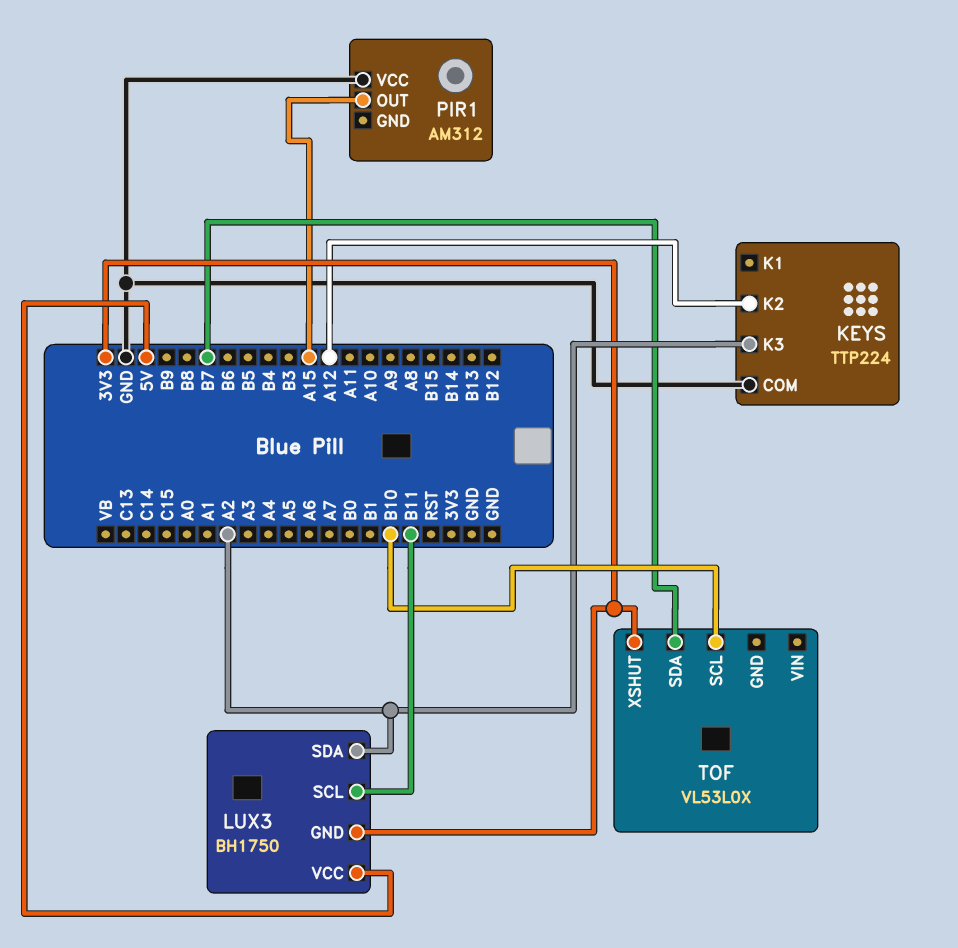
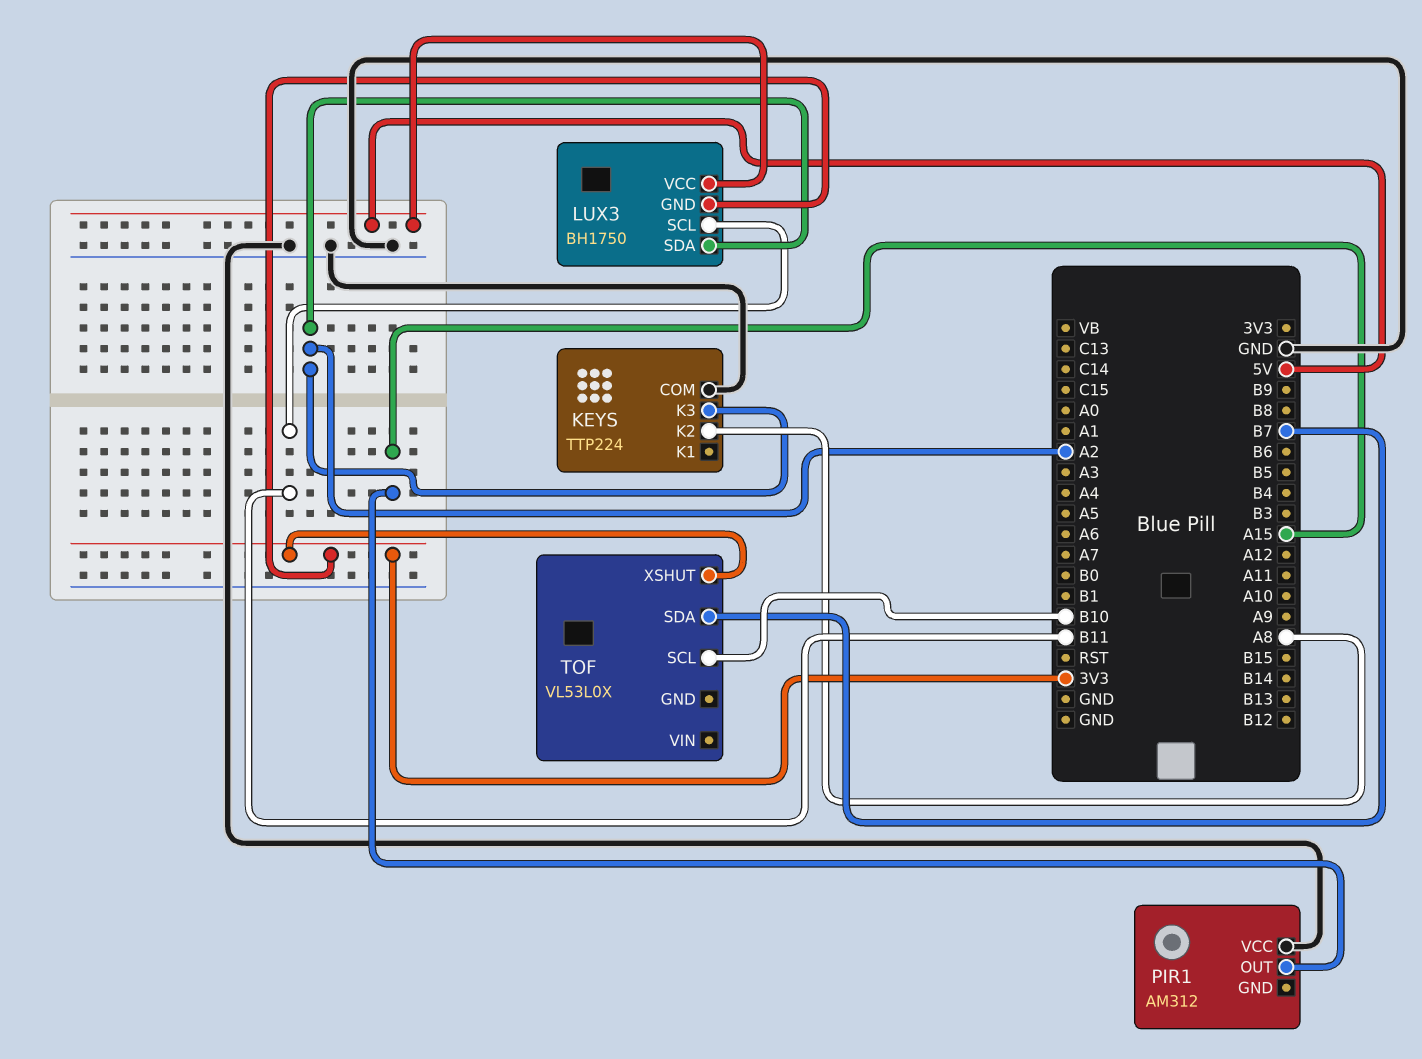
KEYS pin K2: A12 -> A8

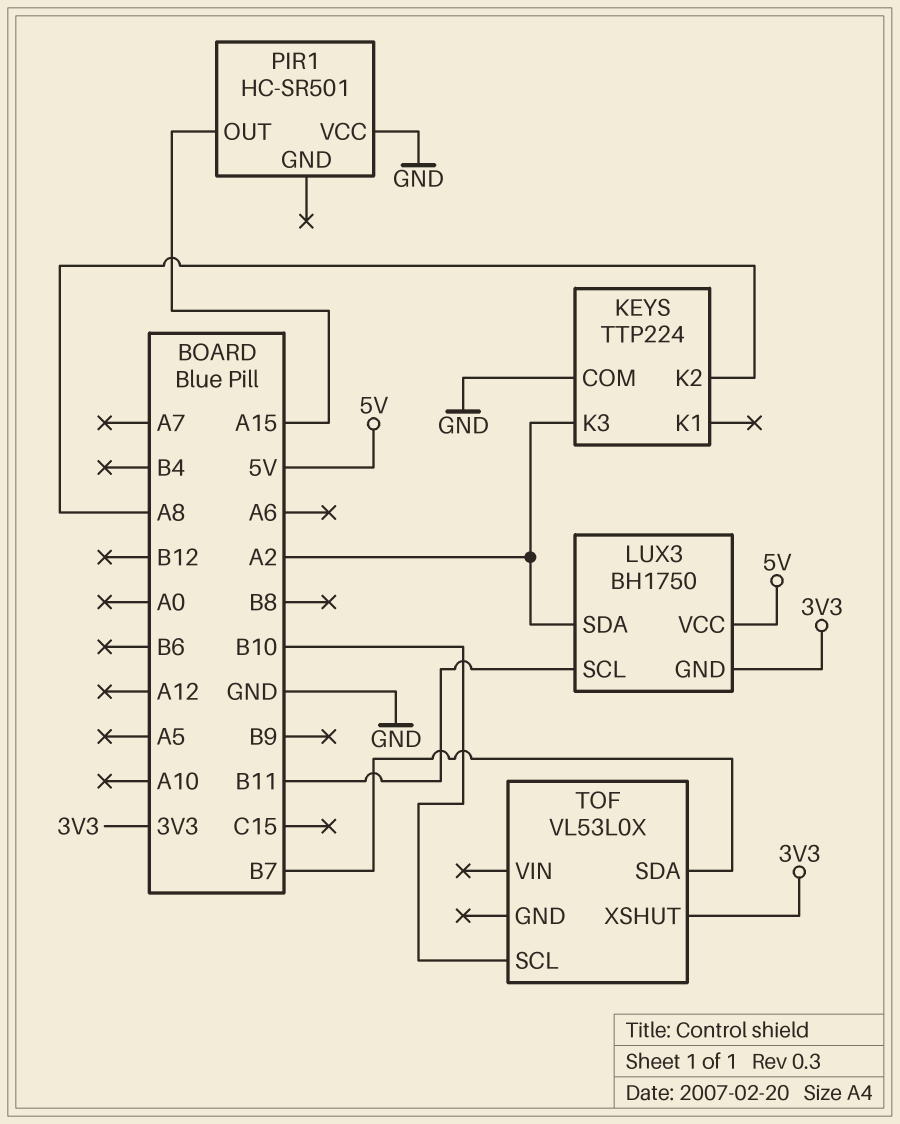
PIR1: AM312 -> HC-SR501

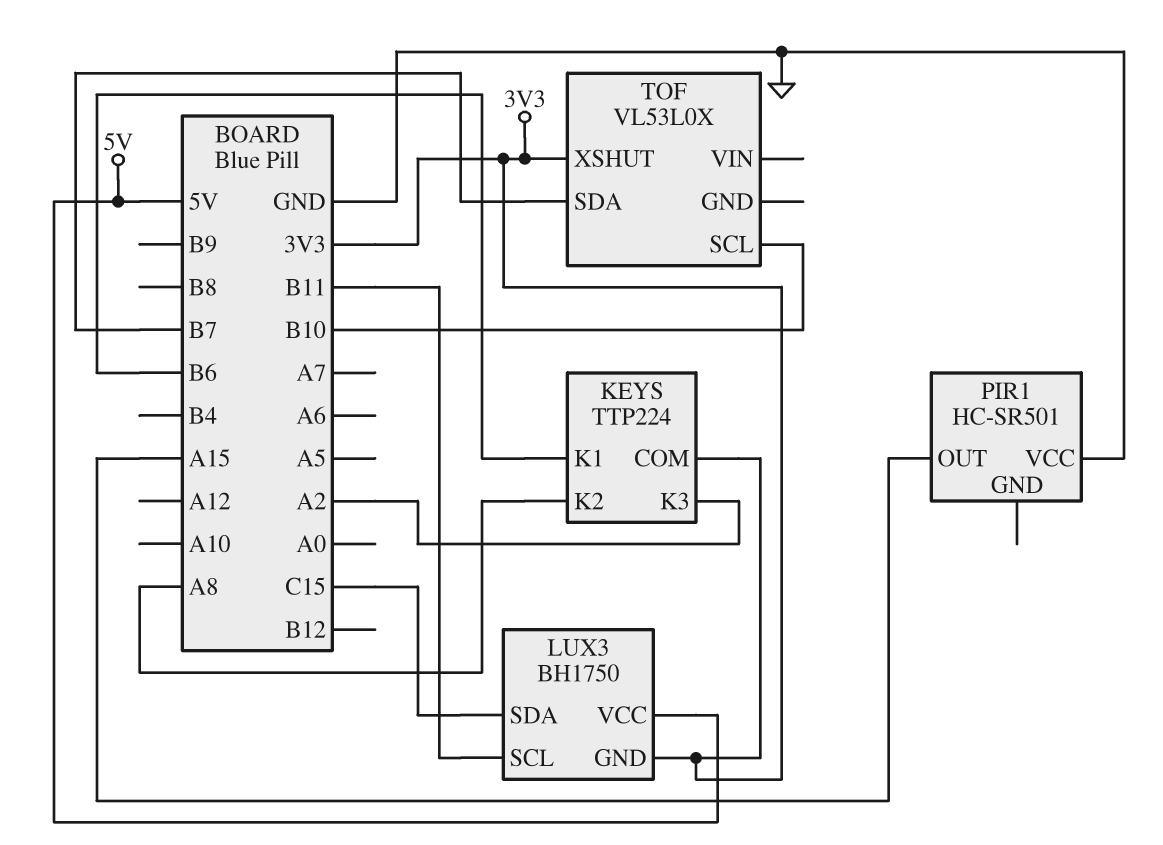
KEYS pin COM: GND -> 3V3
KEYS pin K1: none -> B6
LUX3 pin SDA: A2 -> C15

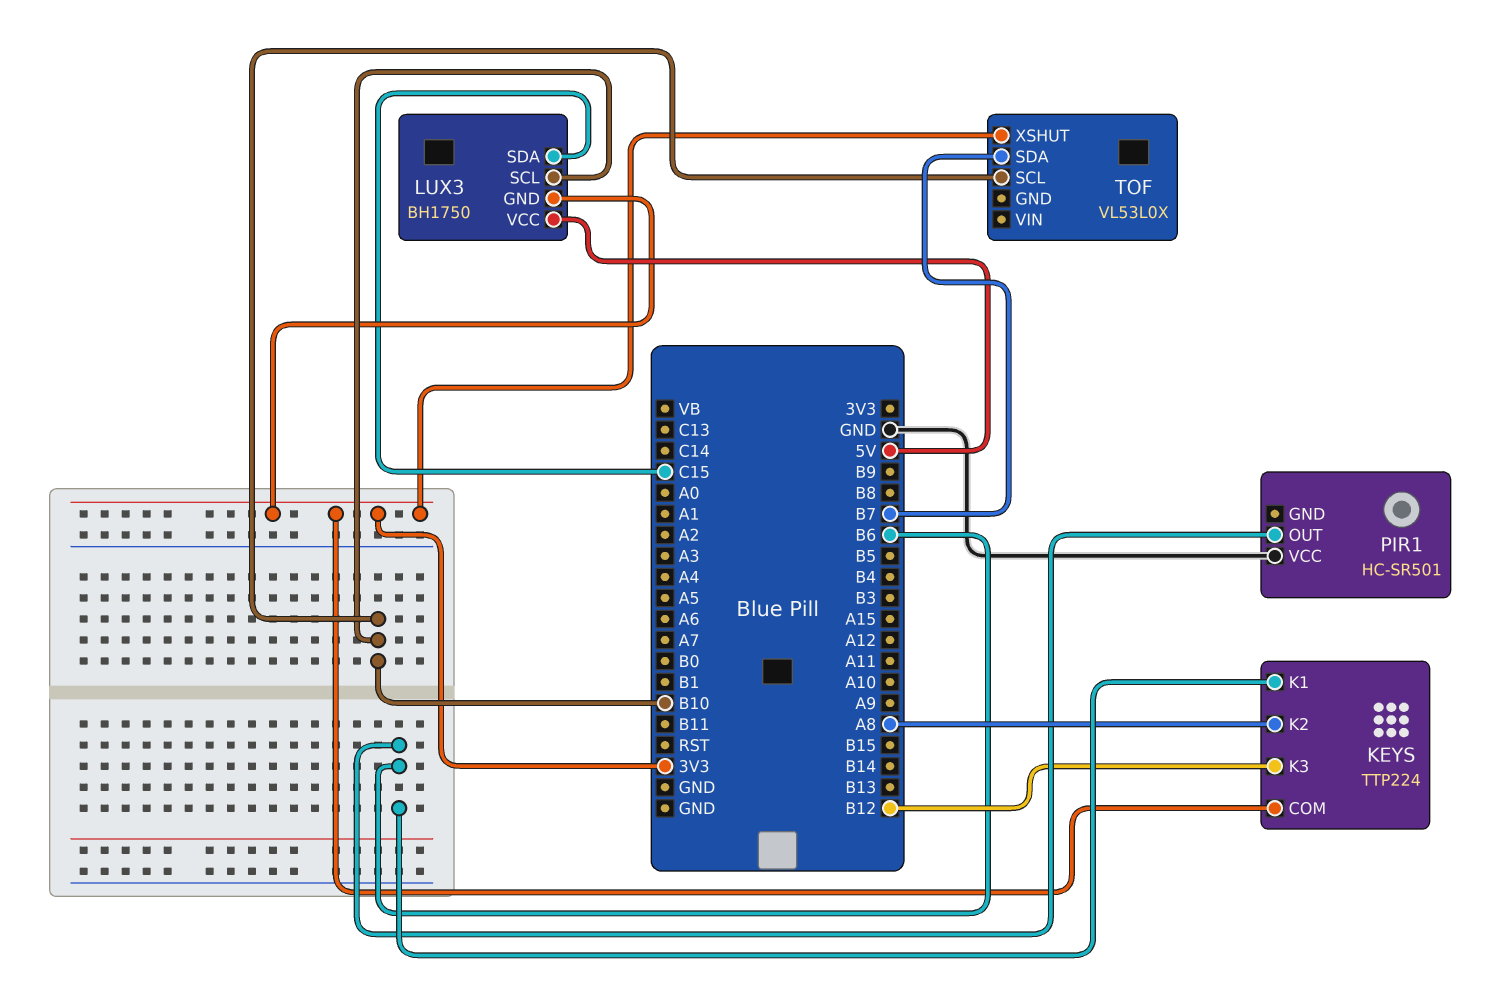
KEYS pin K3: A2 -> B12
LUX3 pin SCL: B11 -> B10
PIR1 pin OUT: A15 -> B6

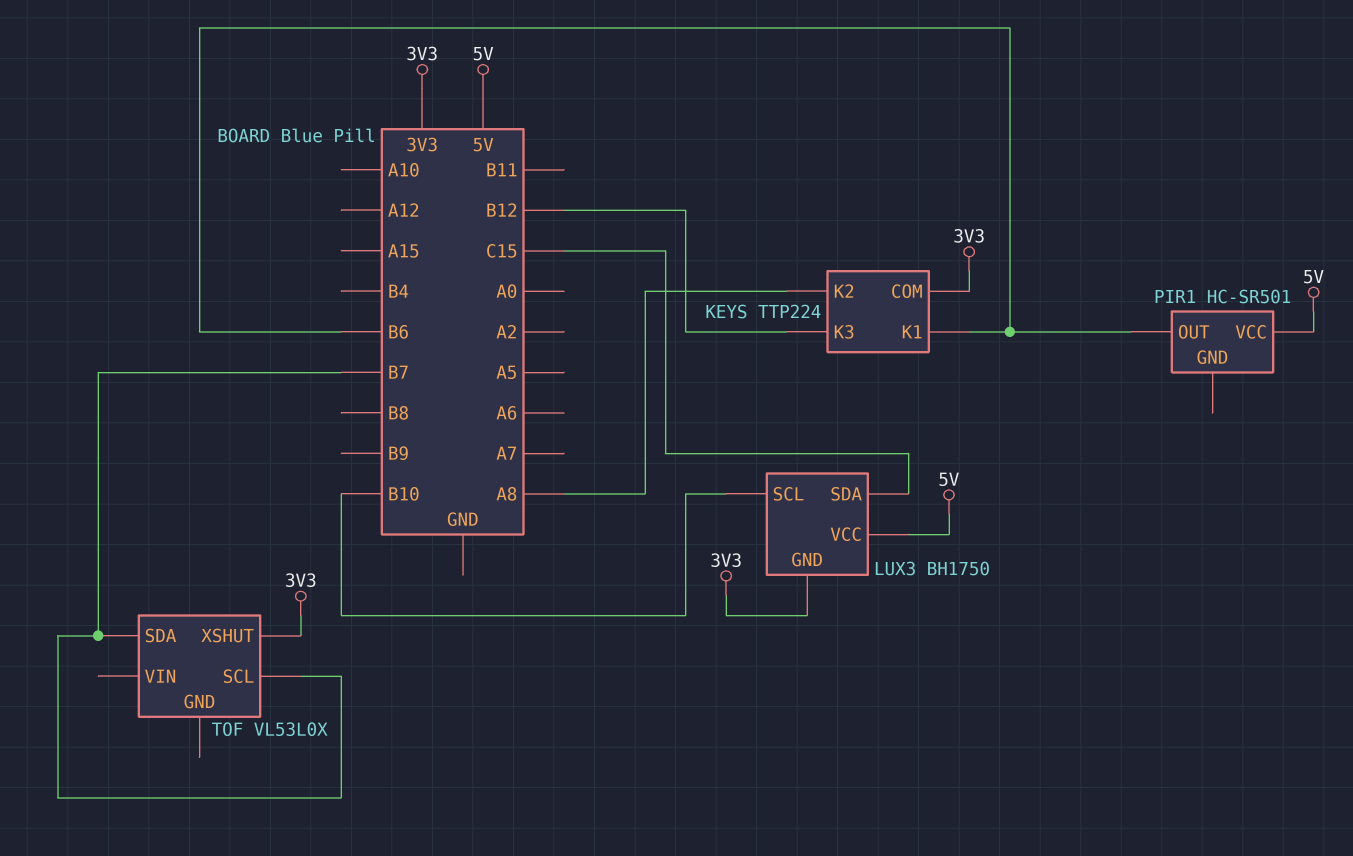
PIR1 pin VCC: GND -> 5V
TOF pin SCL: B10 -> B7

